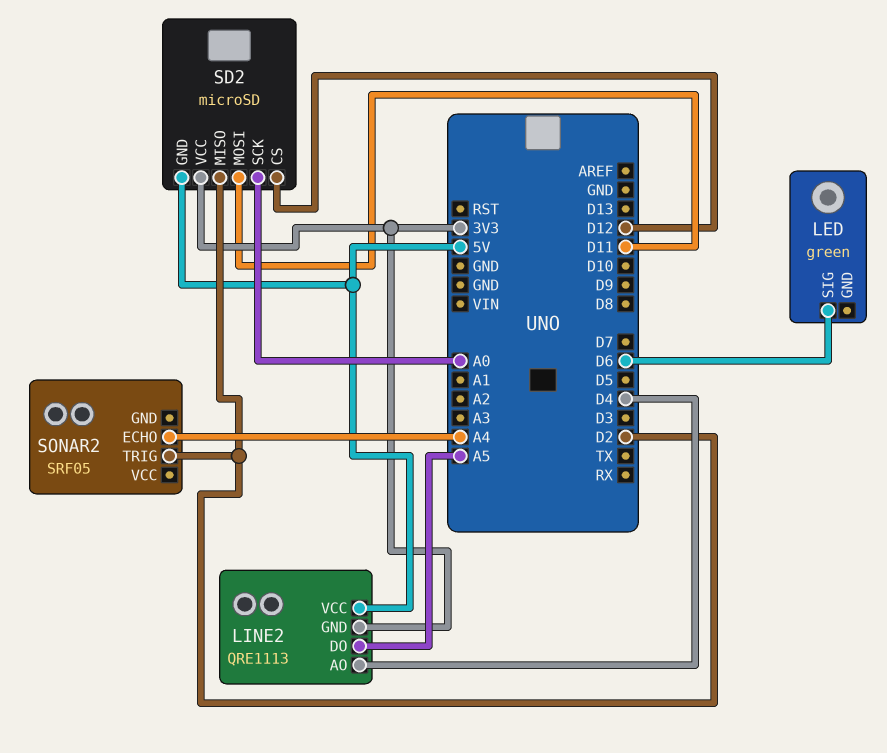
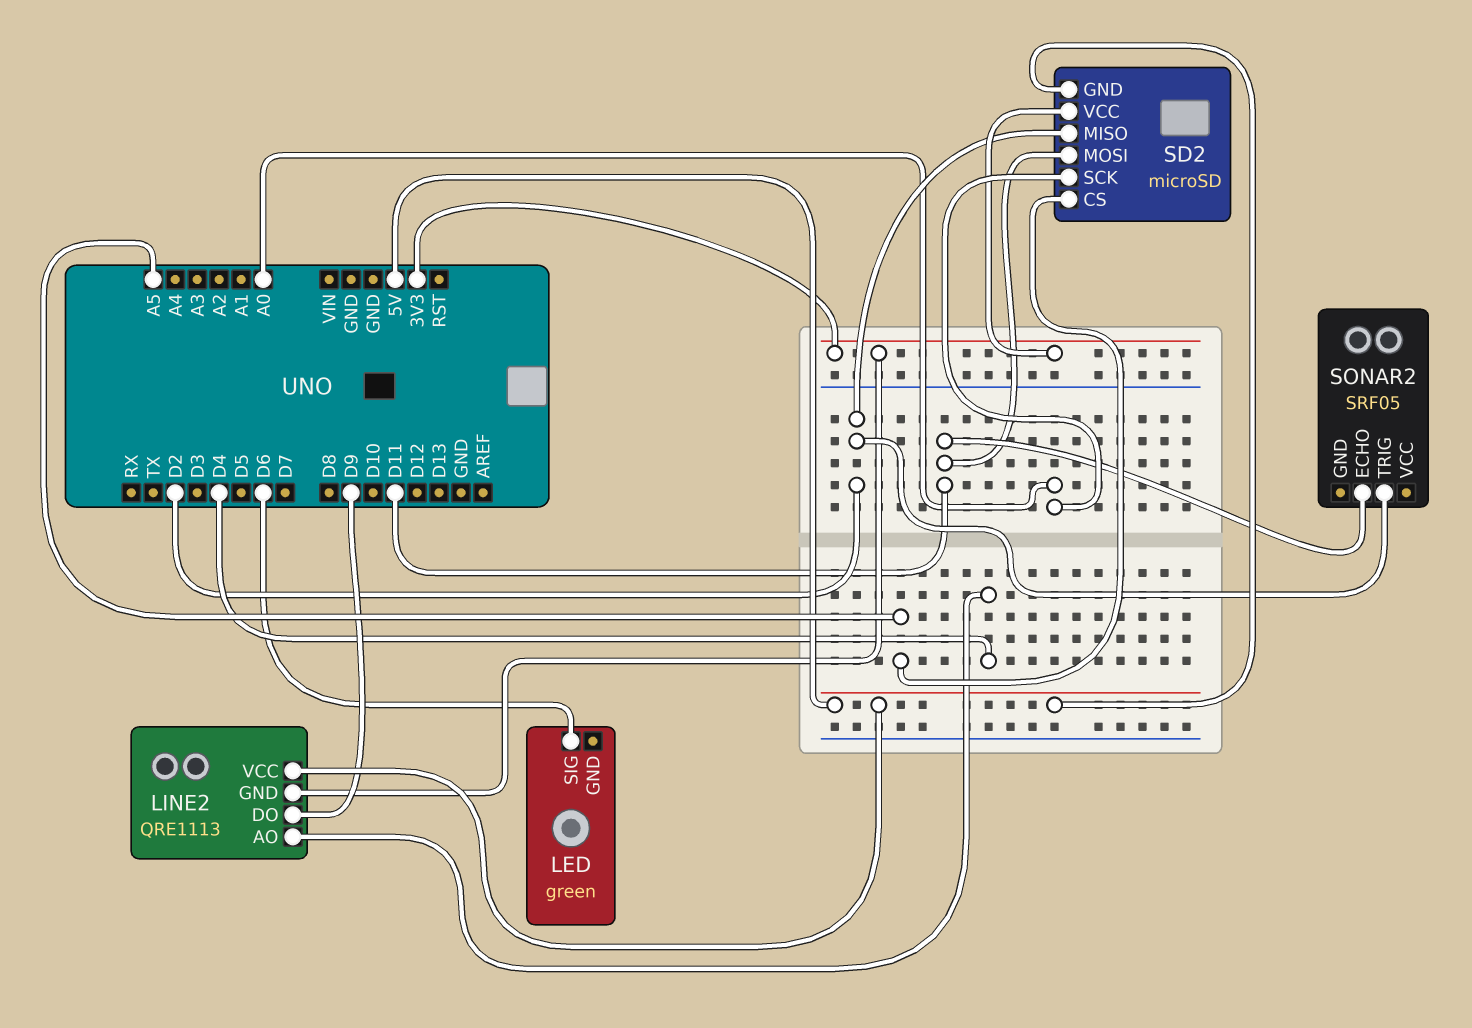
LINE2 pin DO: A5 -> D9
SD2 pin CS: D12 -> A5
SONAR2 pin ECHO: A4 -> D11

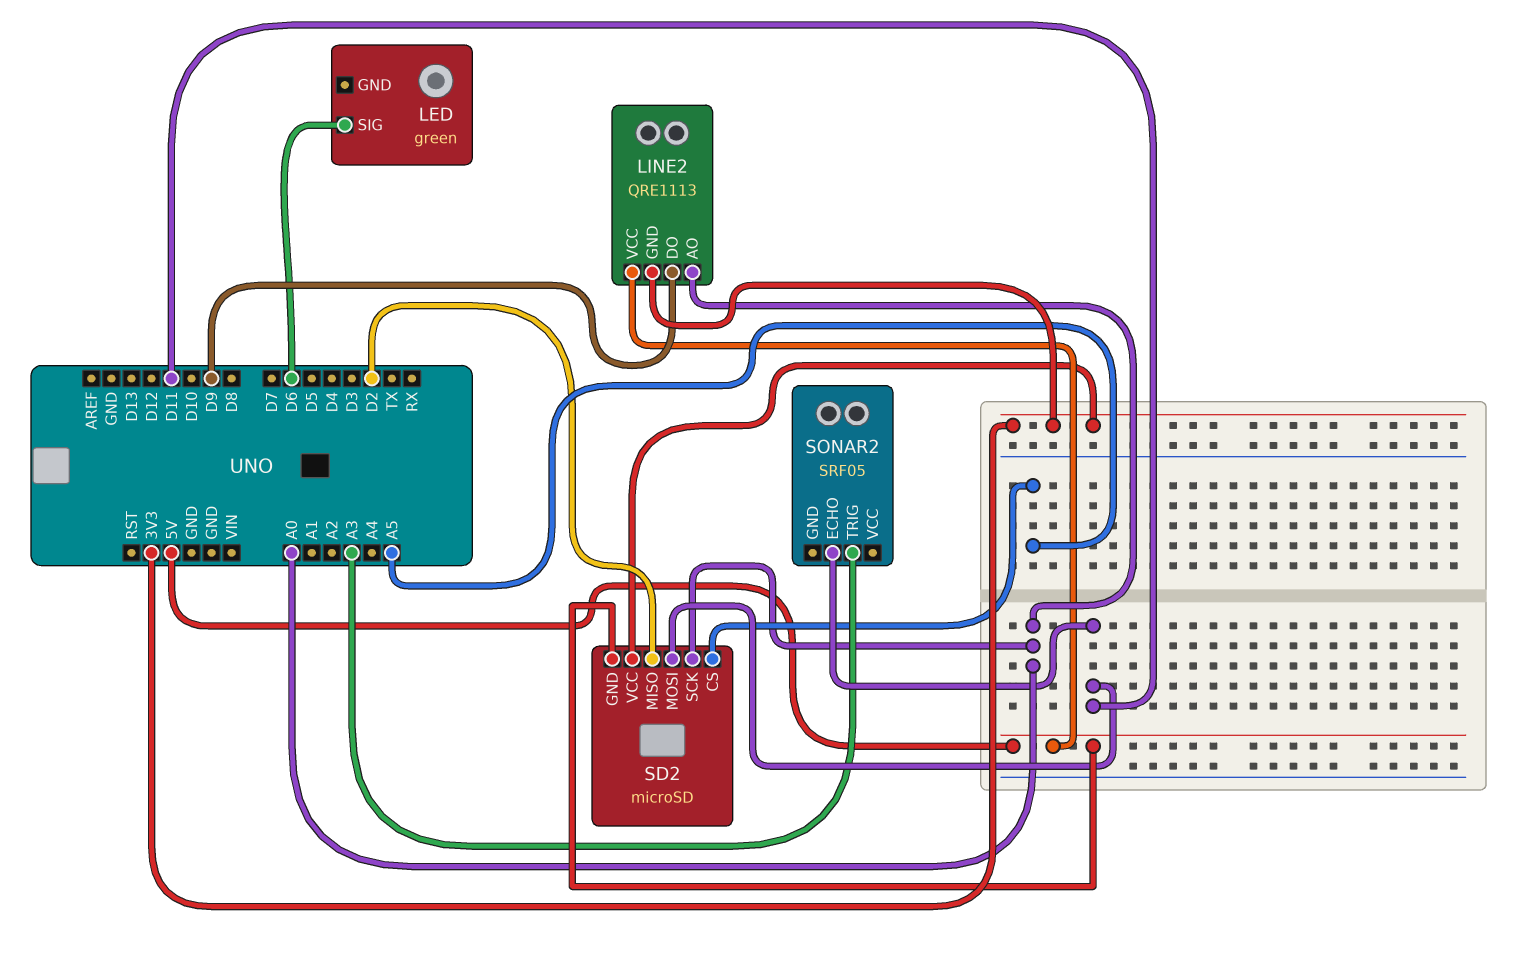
LINE2 pin AO: D4 -> A0
SONAR2 pin TRIG: D2 -> A3

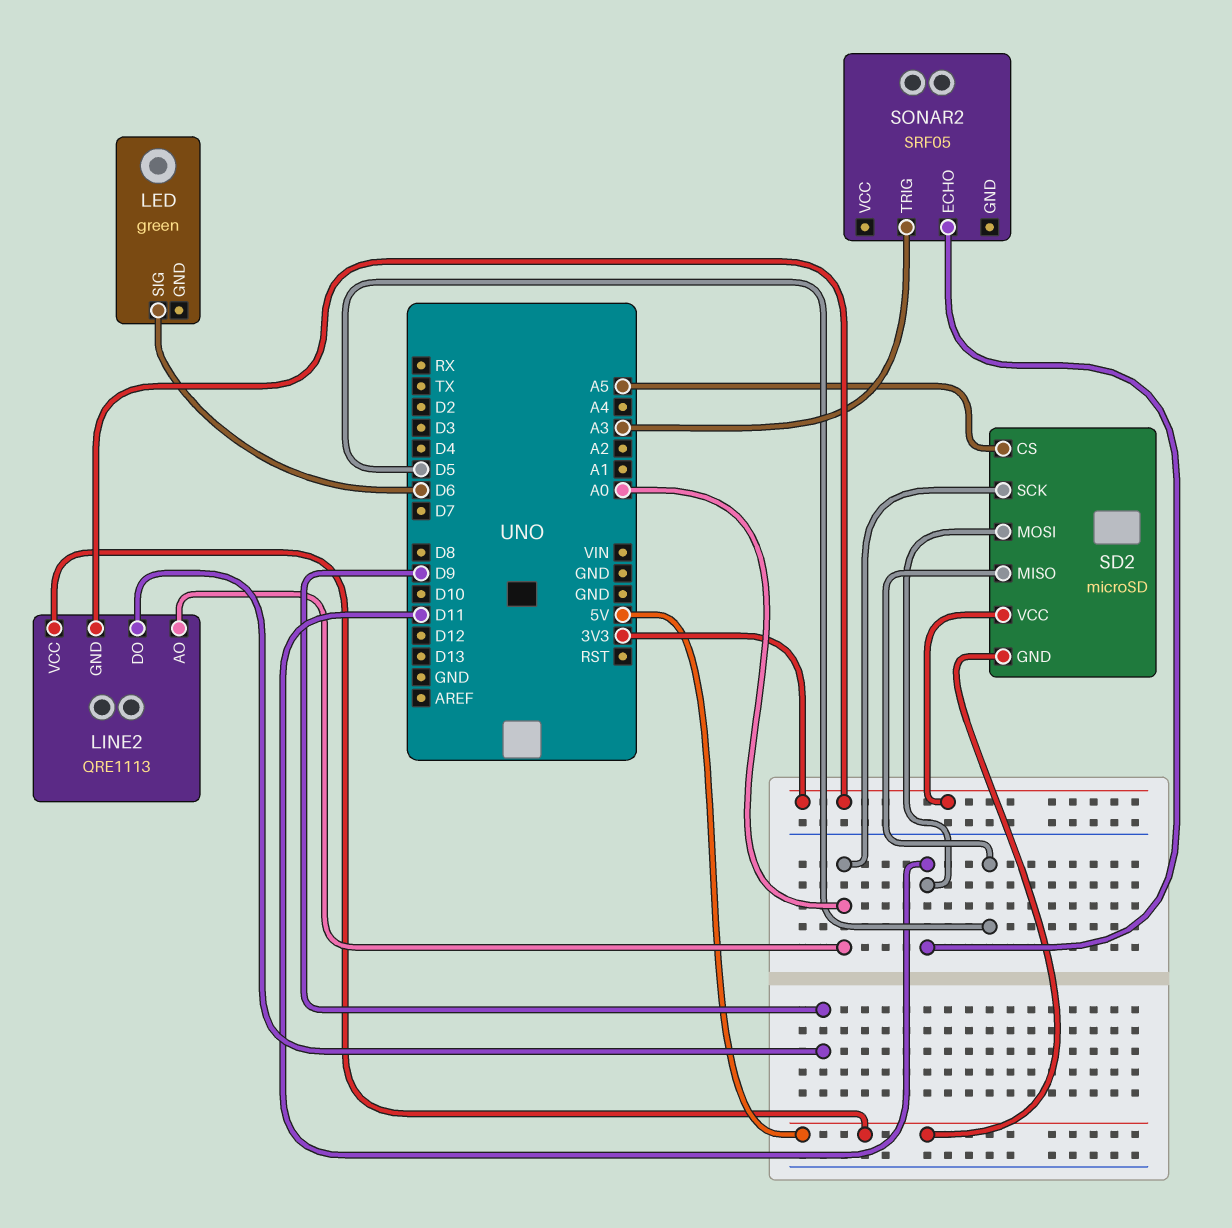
SD2 pin MISO: D2 -> D5

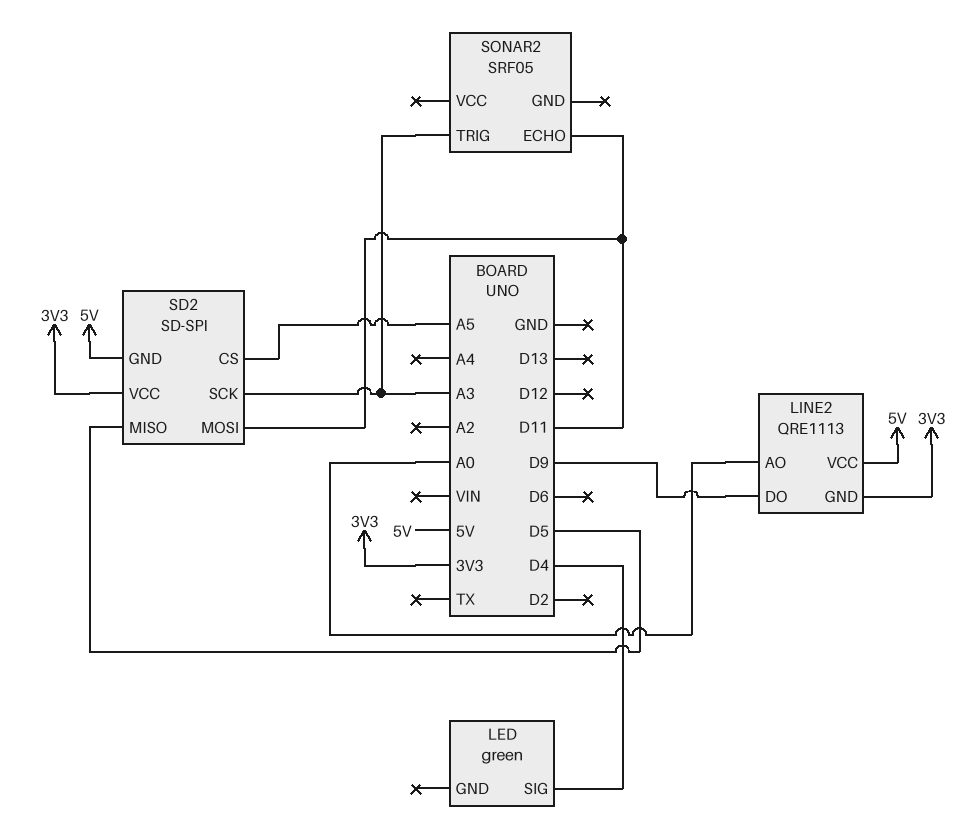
LED pin SIG: D6 -> D4
SD2: microSD -> SD-SPI
SD2 pin SCK: A0 -> A3

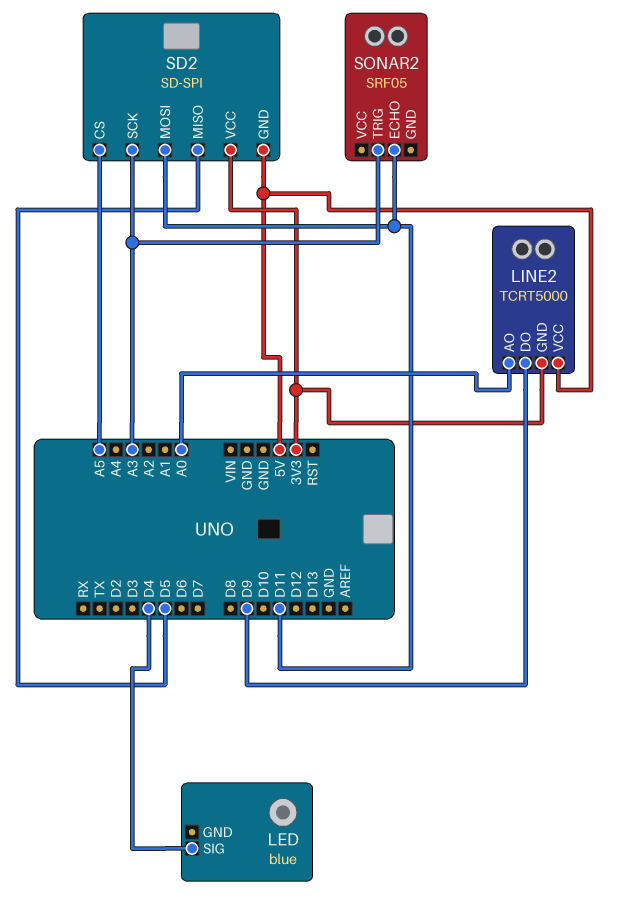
LED: green -> blue
LINE2: QRE1113 -> TCRT5000

